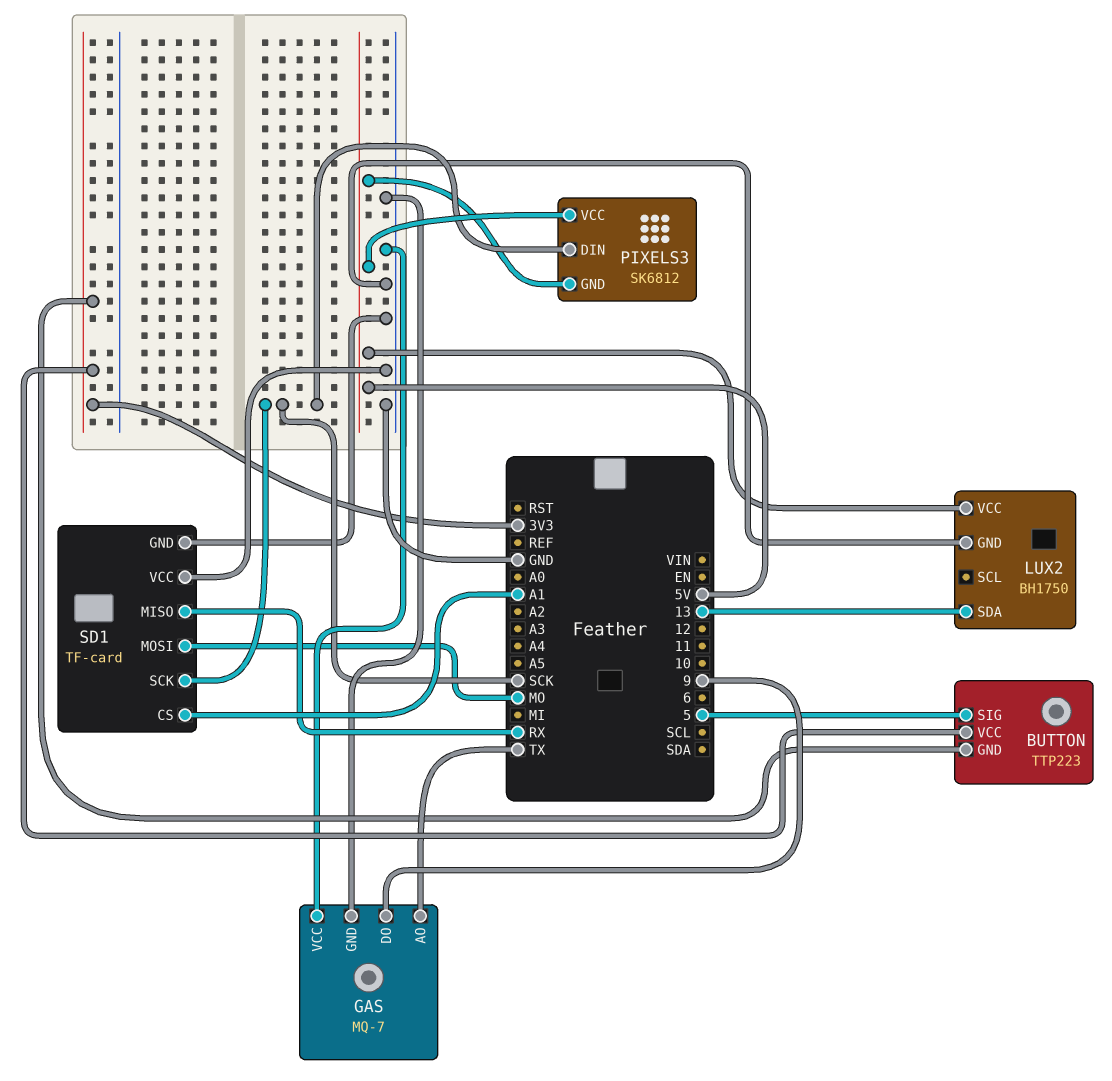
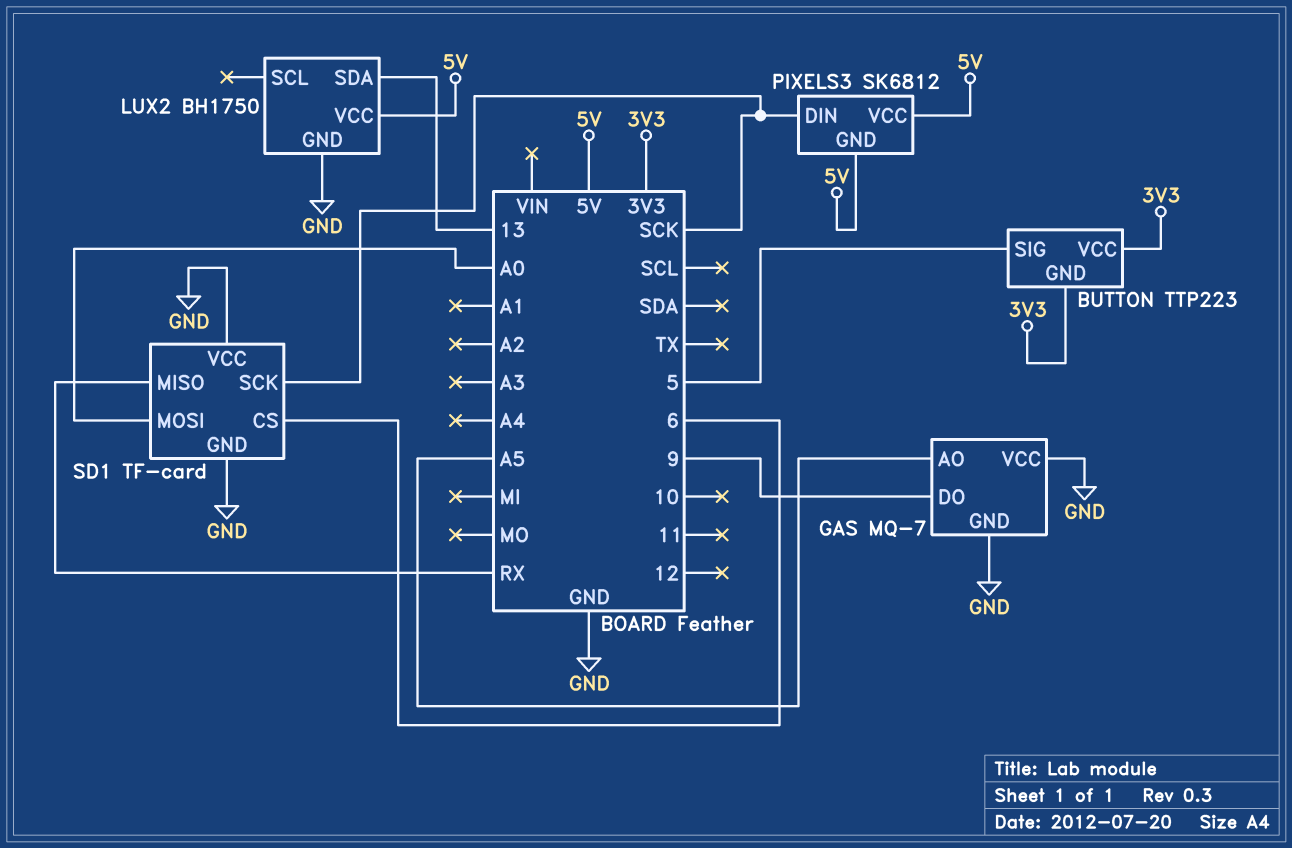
GAS pin AO: TX -> A5
SD1 pin CS: A1 -> 6
SD1 pin MOSI: MO -> A0

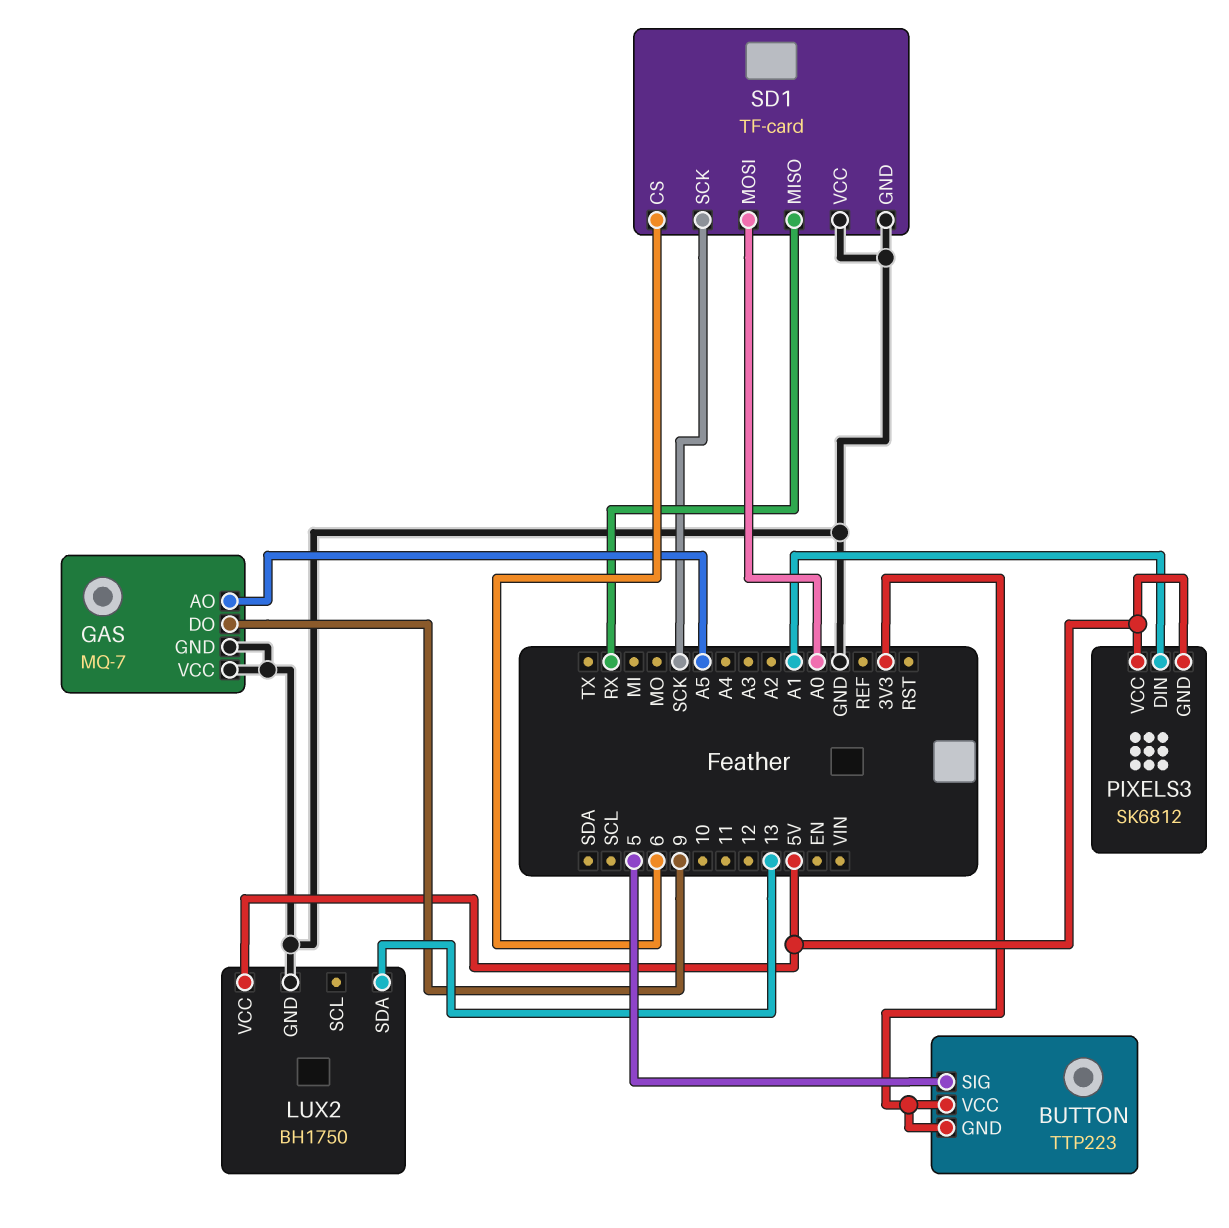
PIXELS3 pin DIN: SCK -> A1

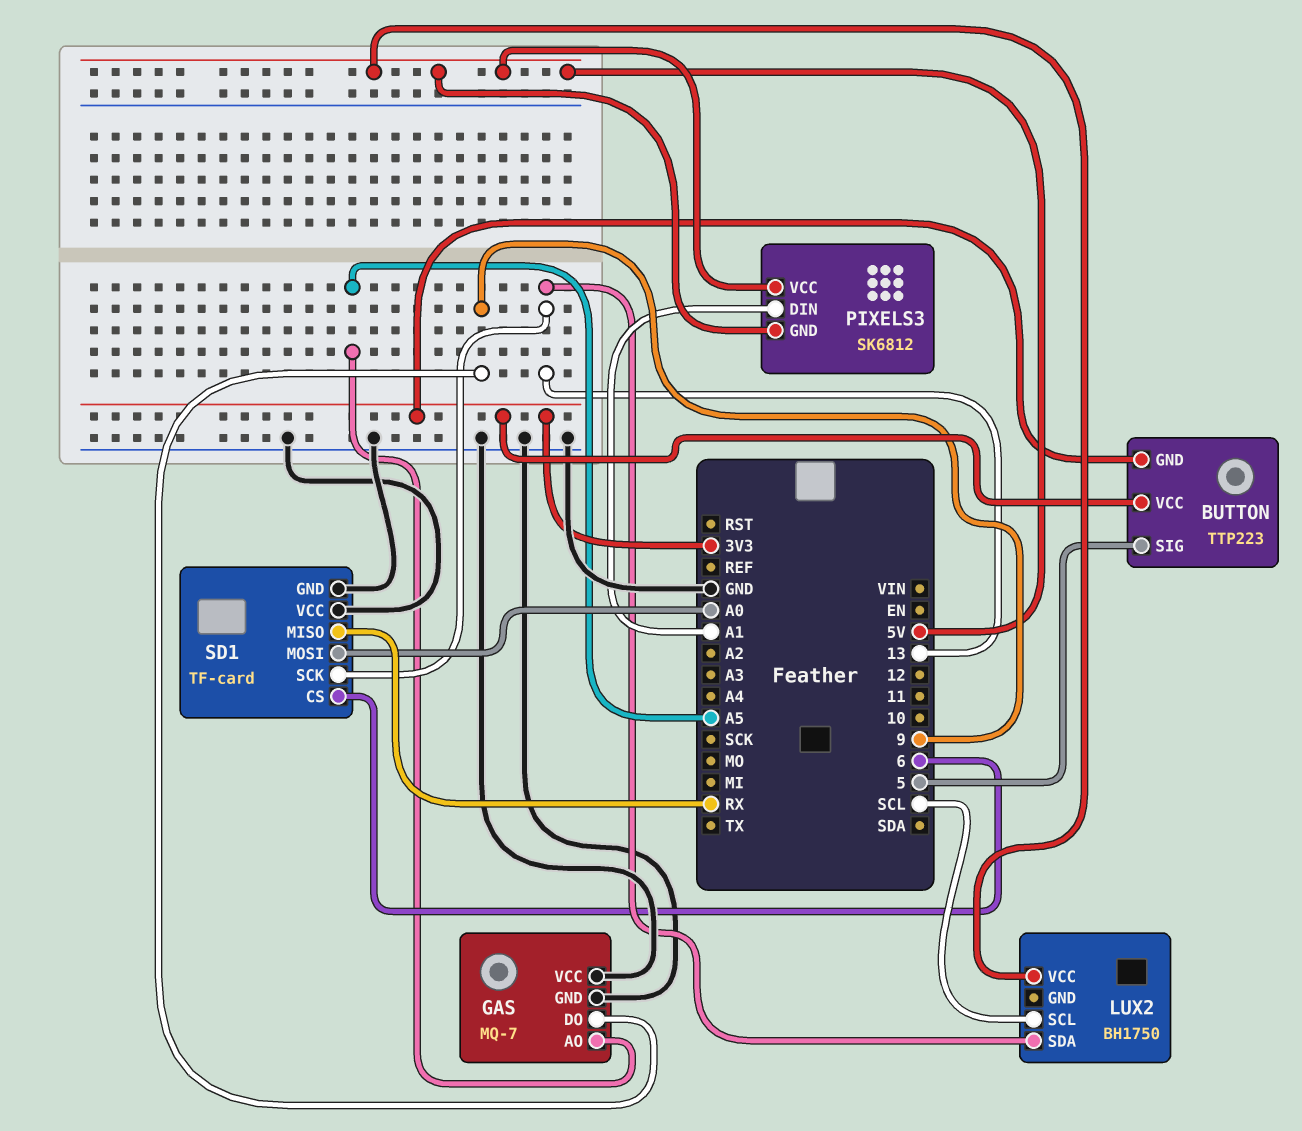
LUX2 pin GND: GND -> none
LUX2 pin SCL: none -> SCL
SD1 pin SCK: SCK -> 13

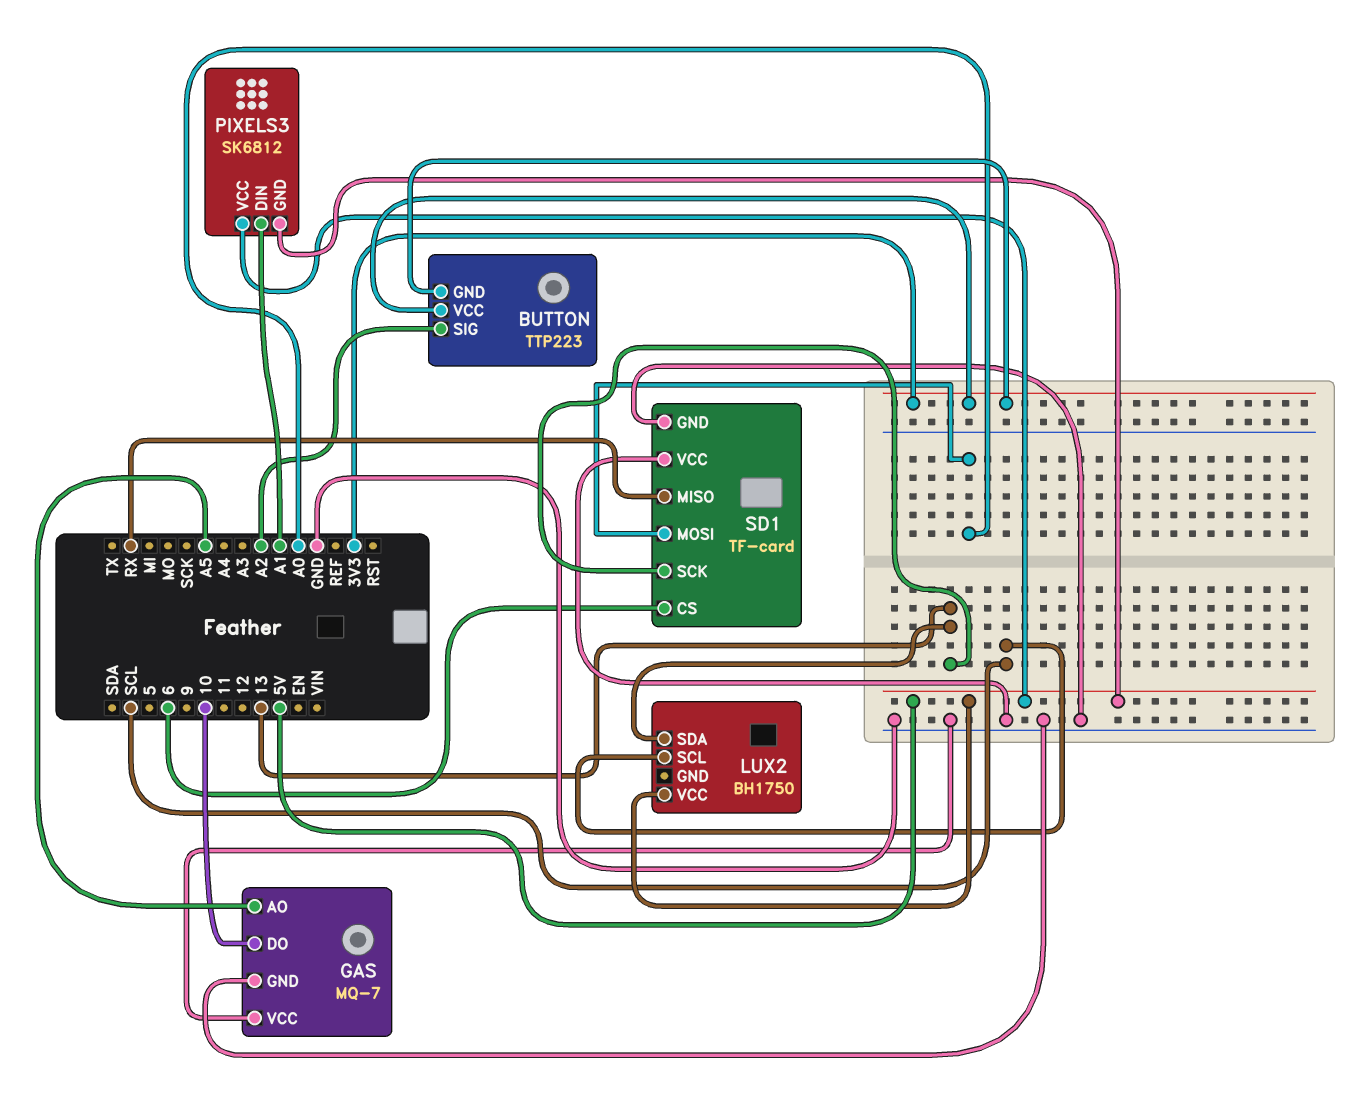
BUTTON pin SIG: 5 -> A2
GAS pin DO: 9 -> 10

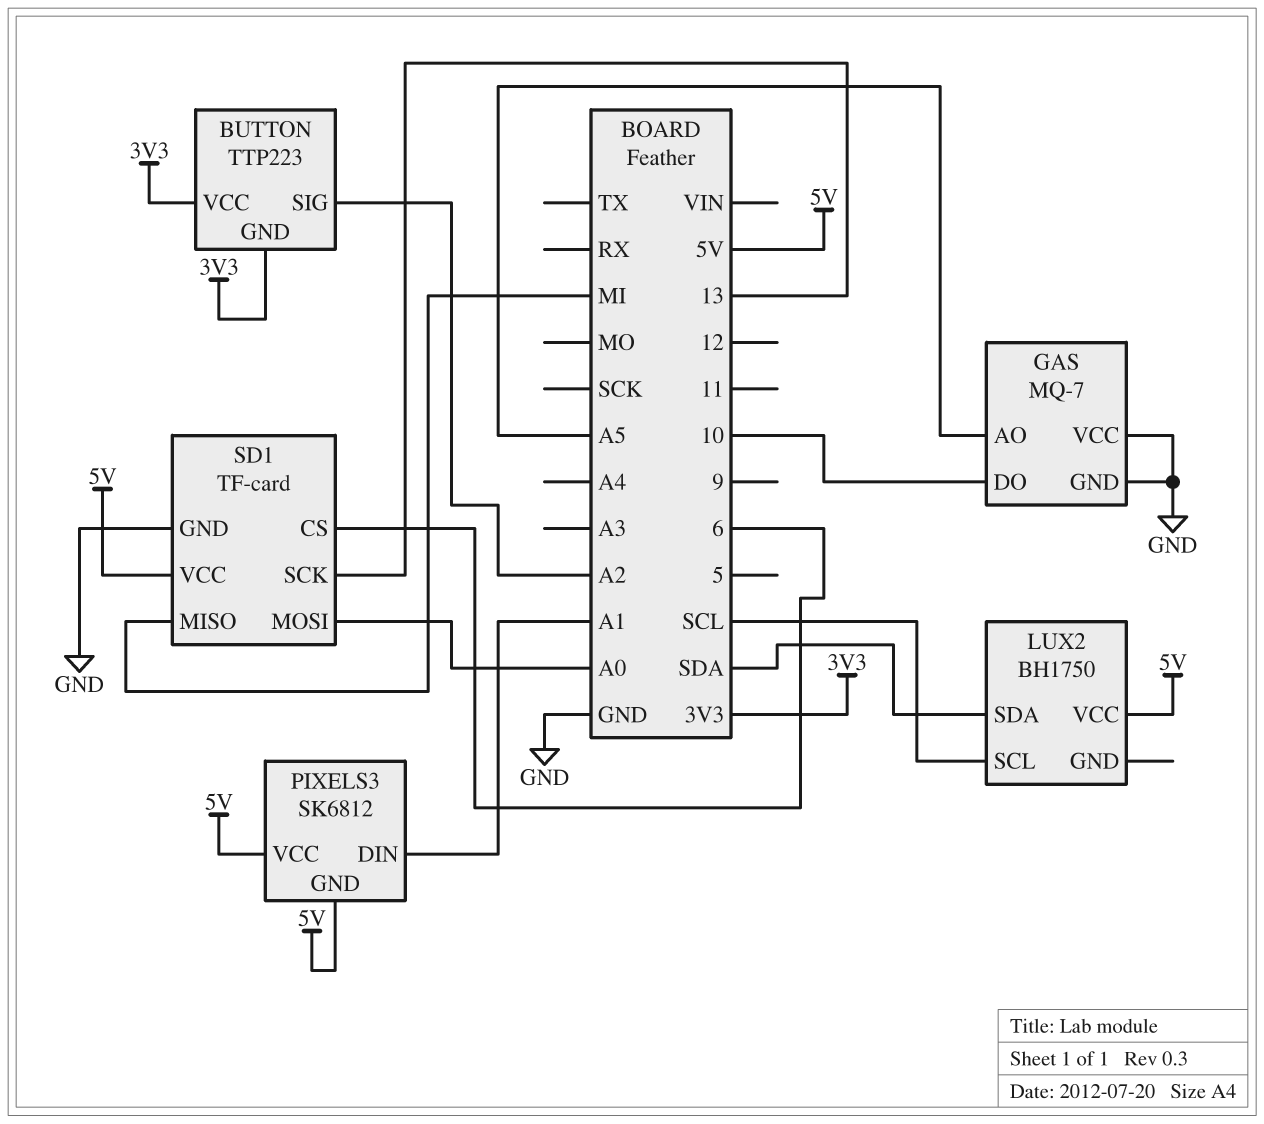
LUX2 pin SDA: 13 -> SDA
SD1 pin MISO: RX -> MI
SD1 pin VCC: GND -> 5V

